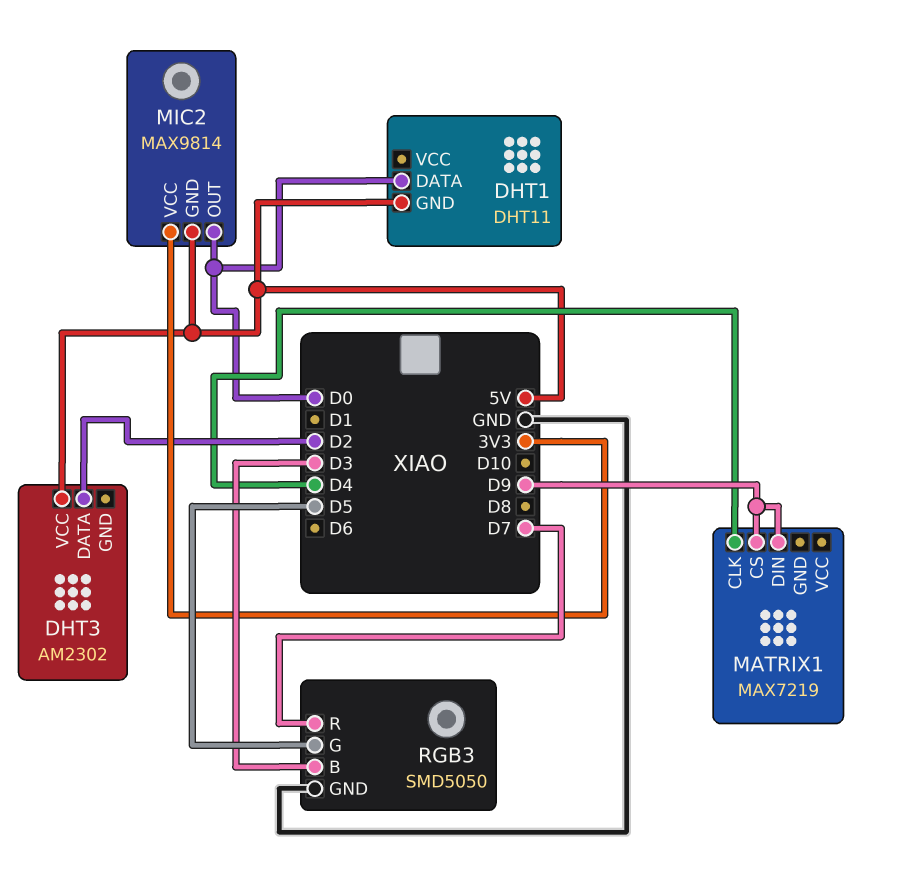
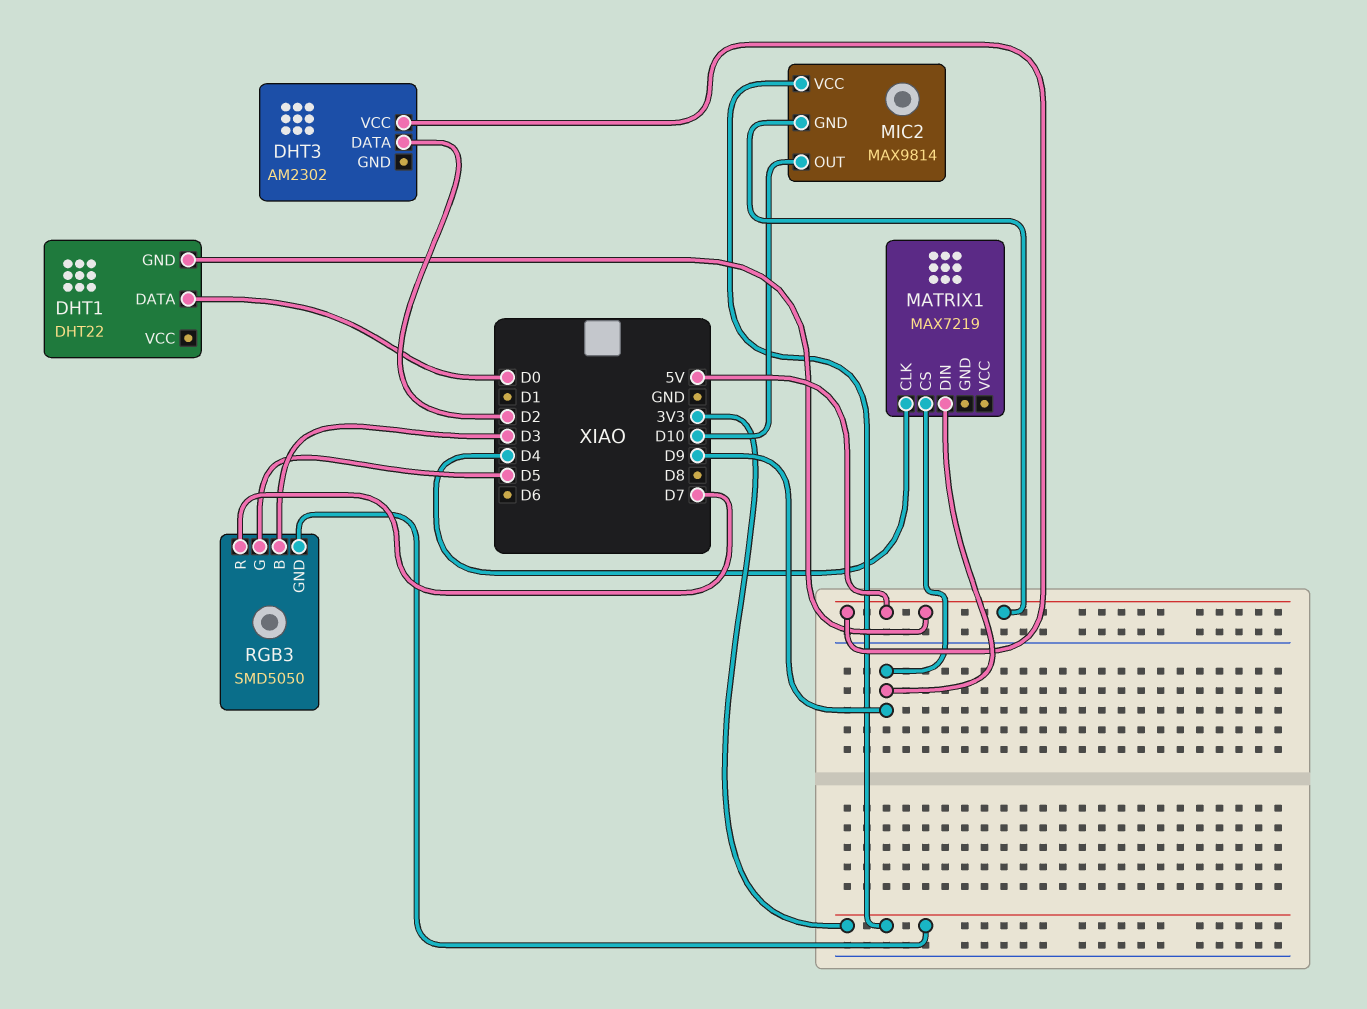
DHT1: DHT11 -> DHT22
MIC2 pin OUT: D0 -> D10
RGB3 pin GND: GND -> 3V3

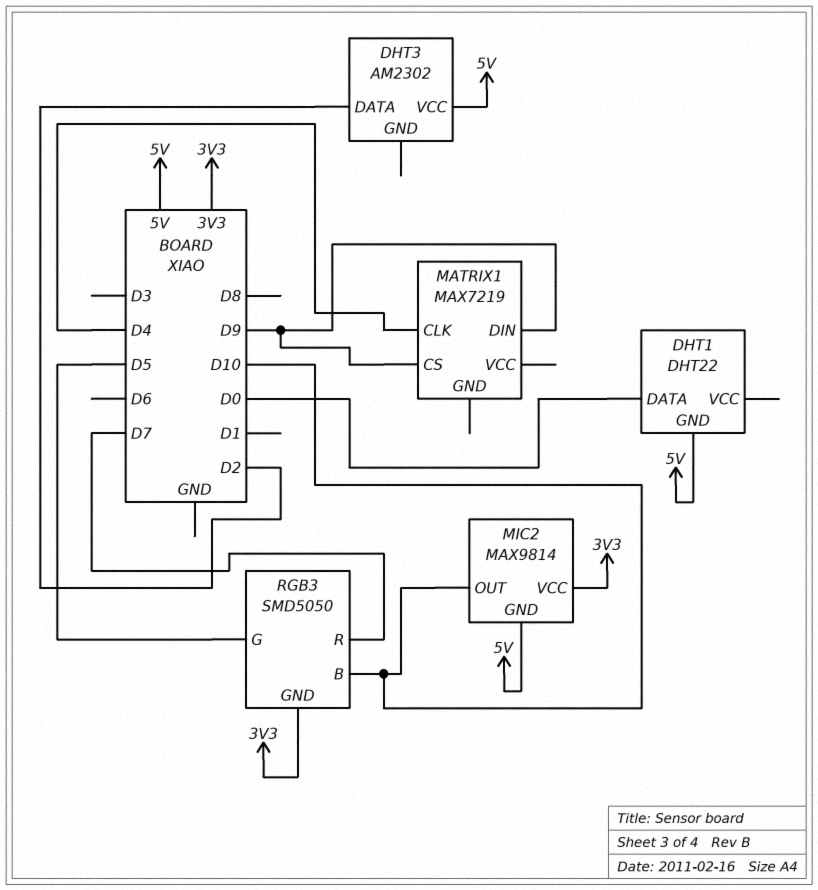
RGB3 pin B: D3 -> D10

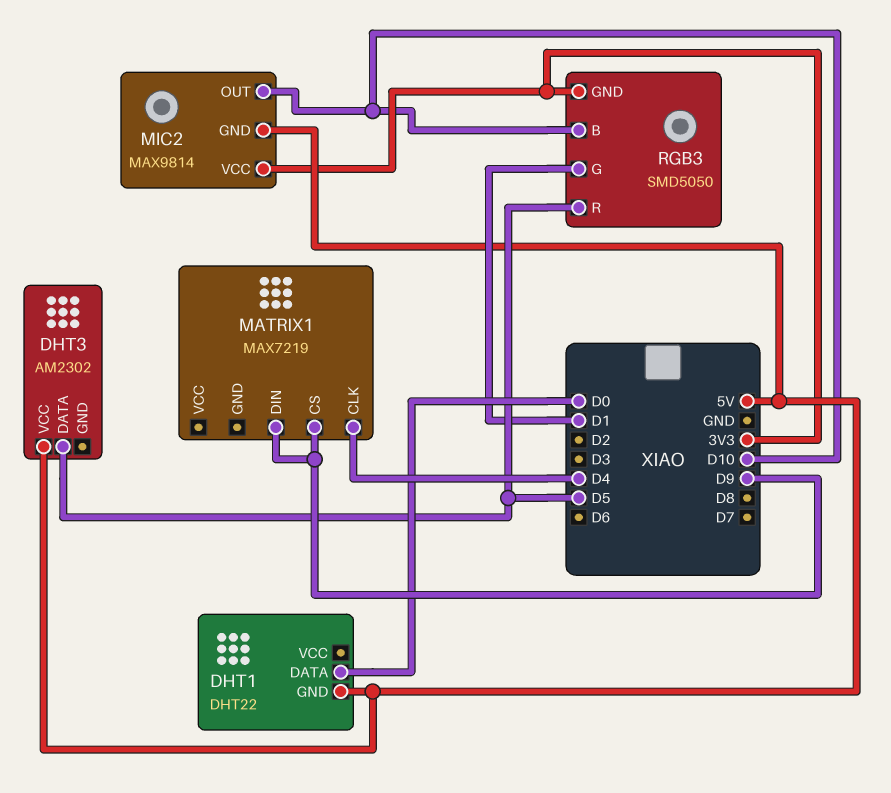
DHT3 pin DATA: D2 -> D5
RGB3 pin G: D5 -> D1
RGB3 pin R: D7 -> D5

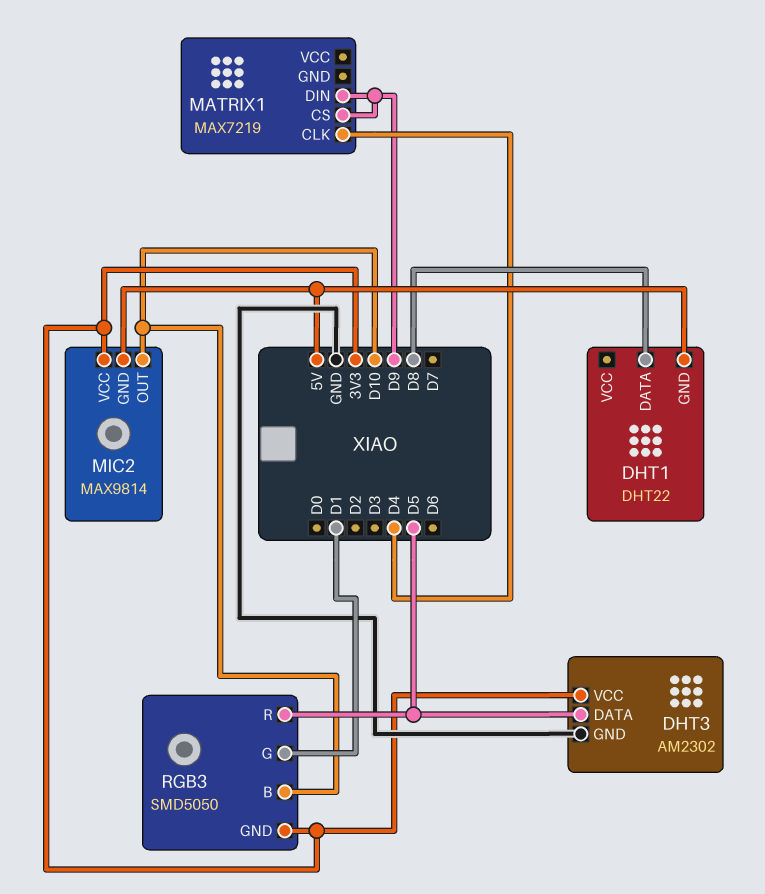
DHT1 pin DATA: D0 -> D8
DHT3 pin GND: none -> GND
DHT3 pin VCC: 5V -> 3V3

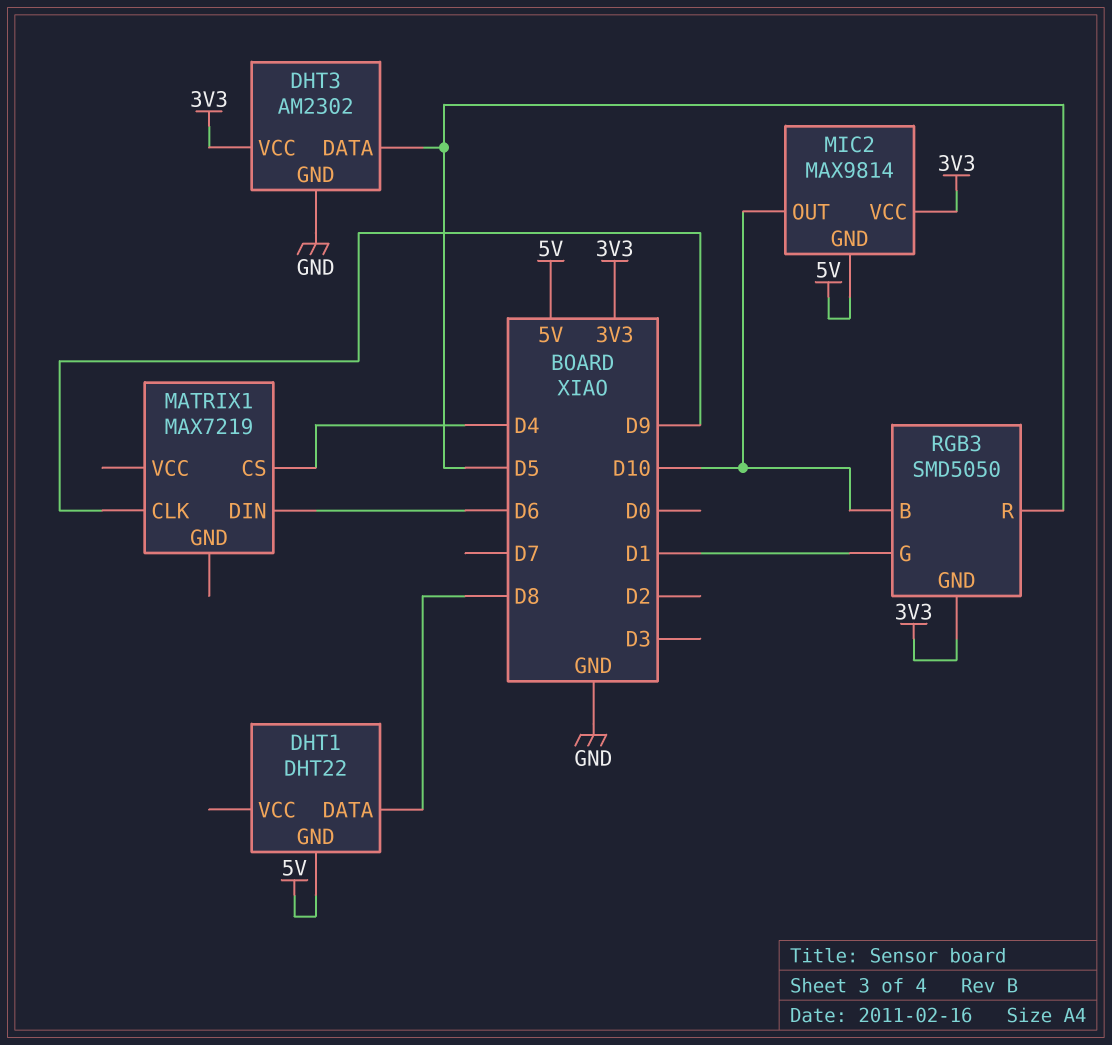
MATRIX1 pin CLK: D4 -> D9
MATRIX1 pin CS: D9 -> D4
MATRIX1 pin DIN: D9 -> D6

